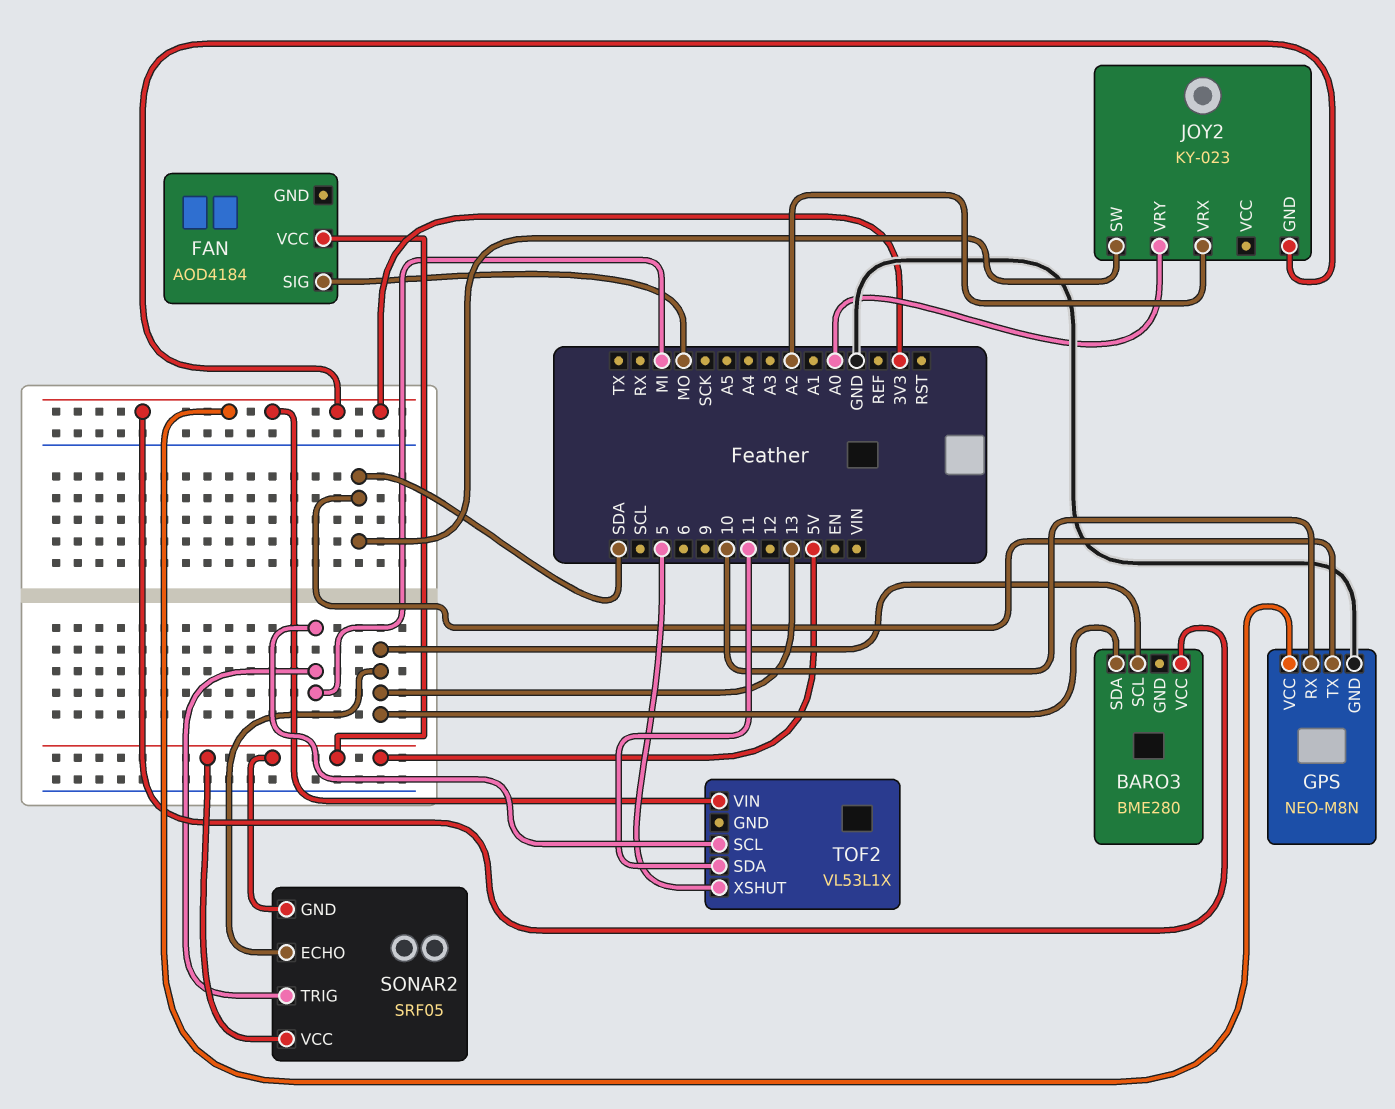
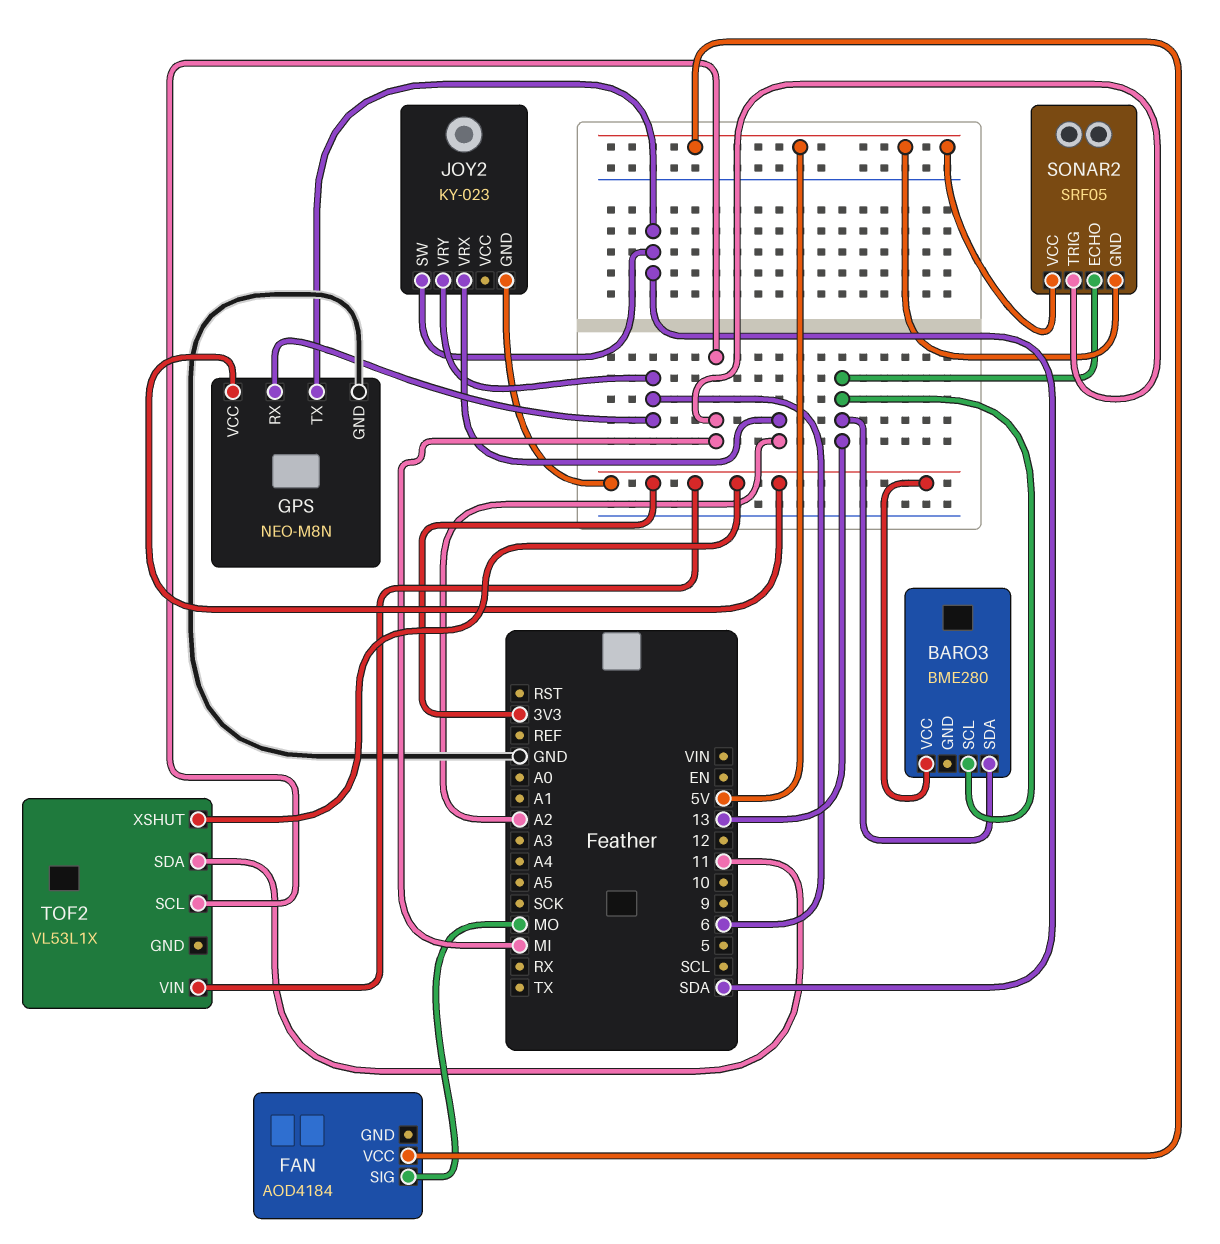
GPS pin RX: 10 -> 6
JOY2 pin VRY: A0 -> 6
TOF2 pin XSHUT: 5 -> 3V3

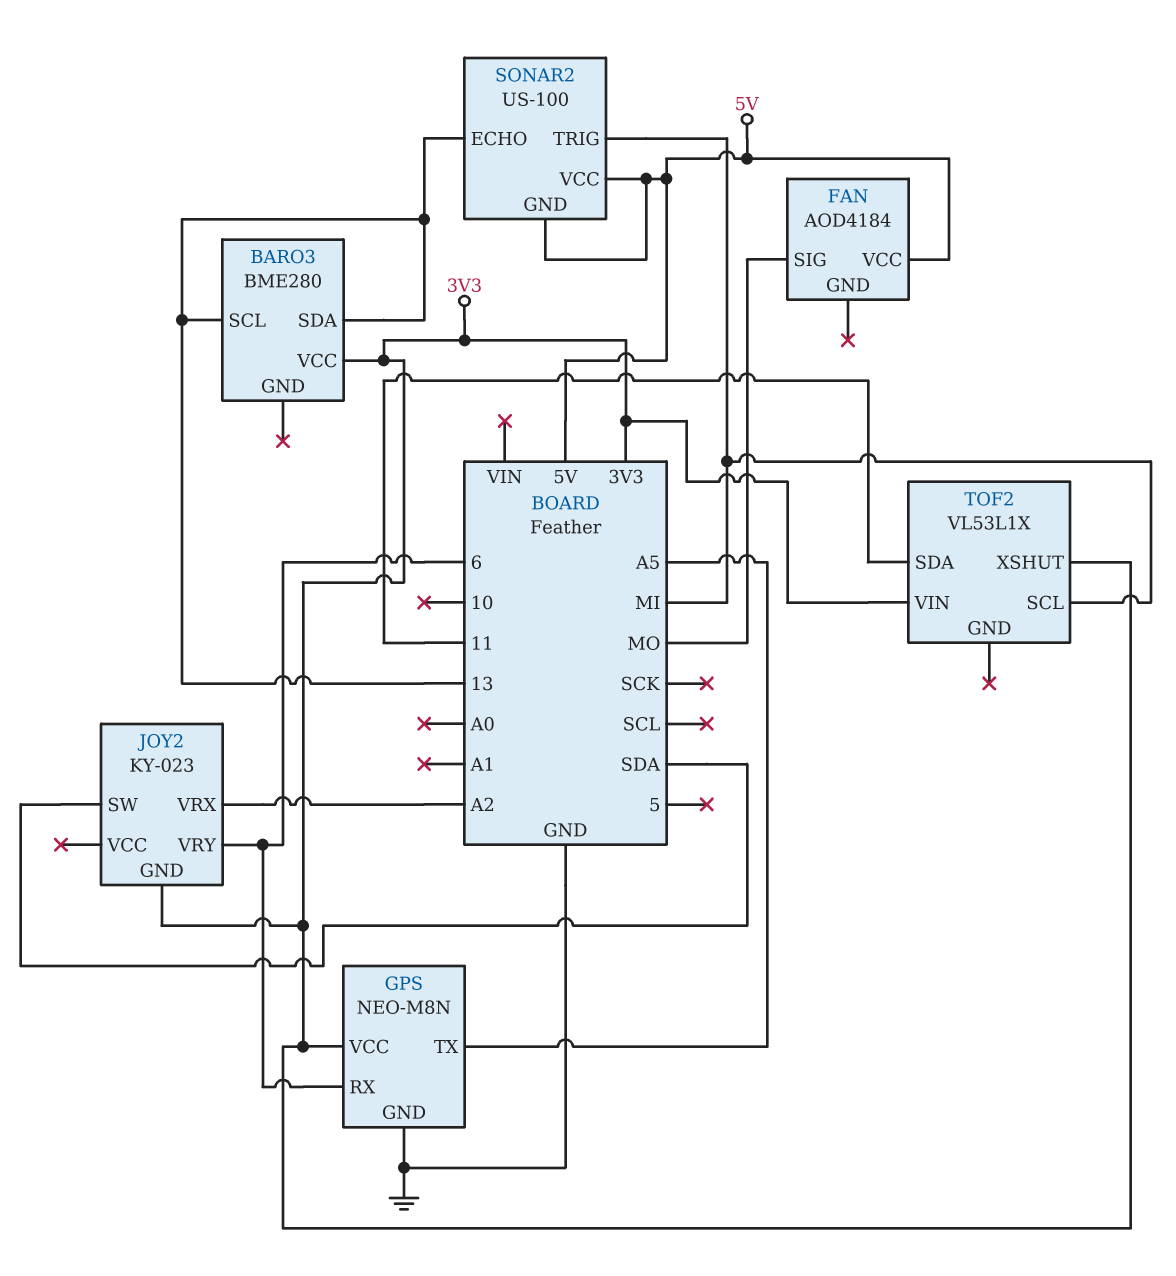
GPS pin TX: SDA -> A5
SONAR2: SRF05 -> US-100

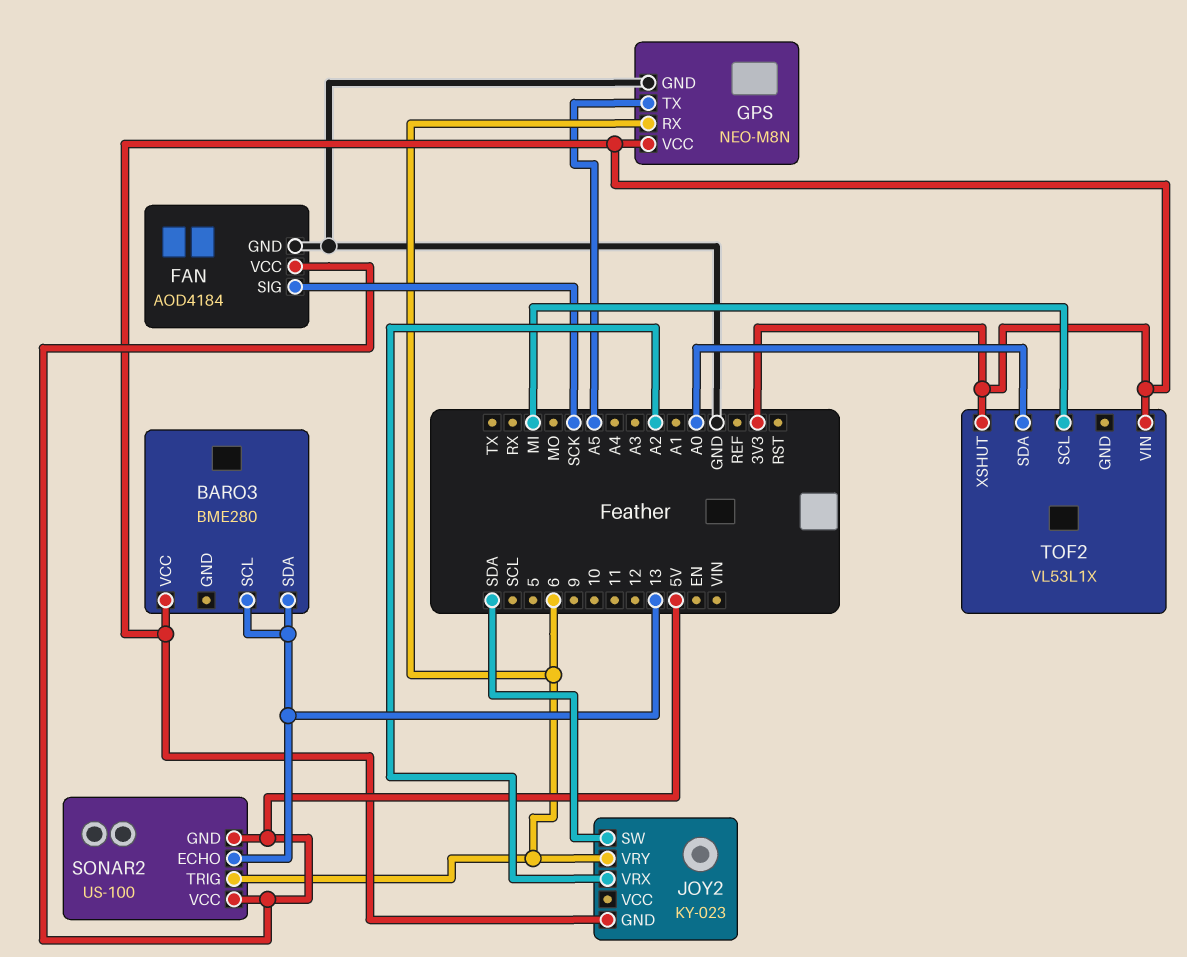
FAN pin GND: none -> GND
FAN pin SIG: MO -> SCK
SONAR2 pin TRIG: MI -> 6
TOF2 pin SDA: 11 -> A0

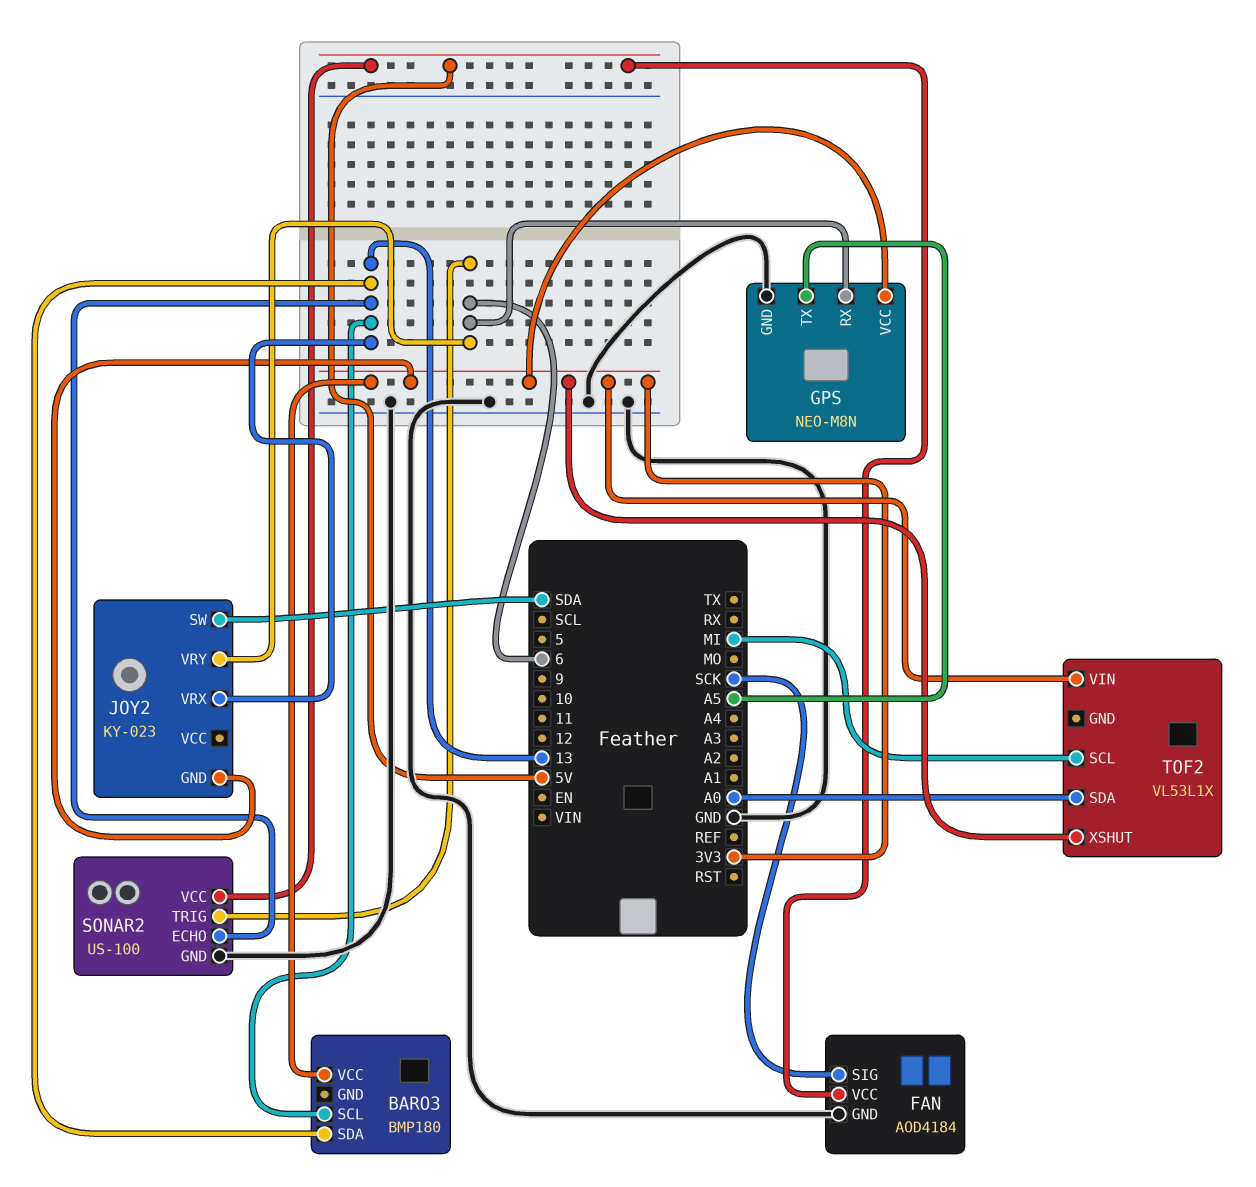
BARO3: BME280 -> BMP180
JOY2 pin VRX: A2 -> 13
SONAR2 pin GND: 5V -> GND

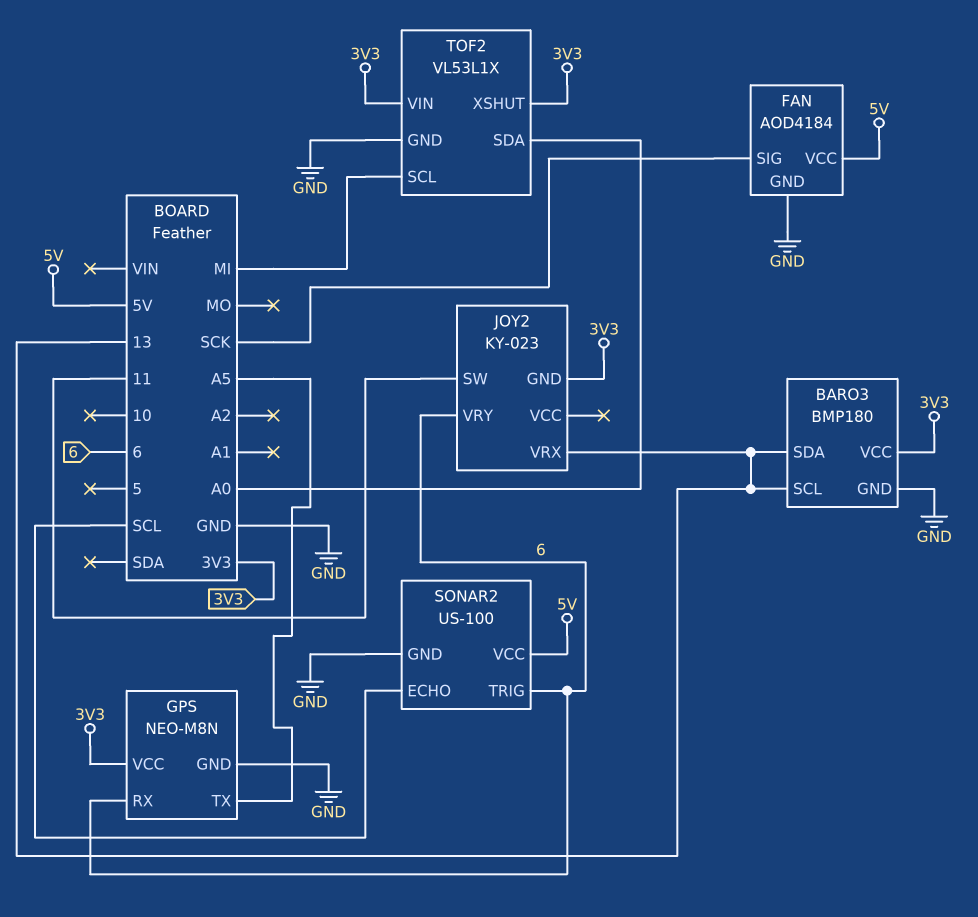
BARO3 pin GND: none -> GND
JOY2 pin SW: SDA -> 11
SONAR2 pin ECHO: 13 -> SCL
TOF2 pin GND: none -> GND

